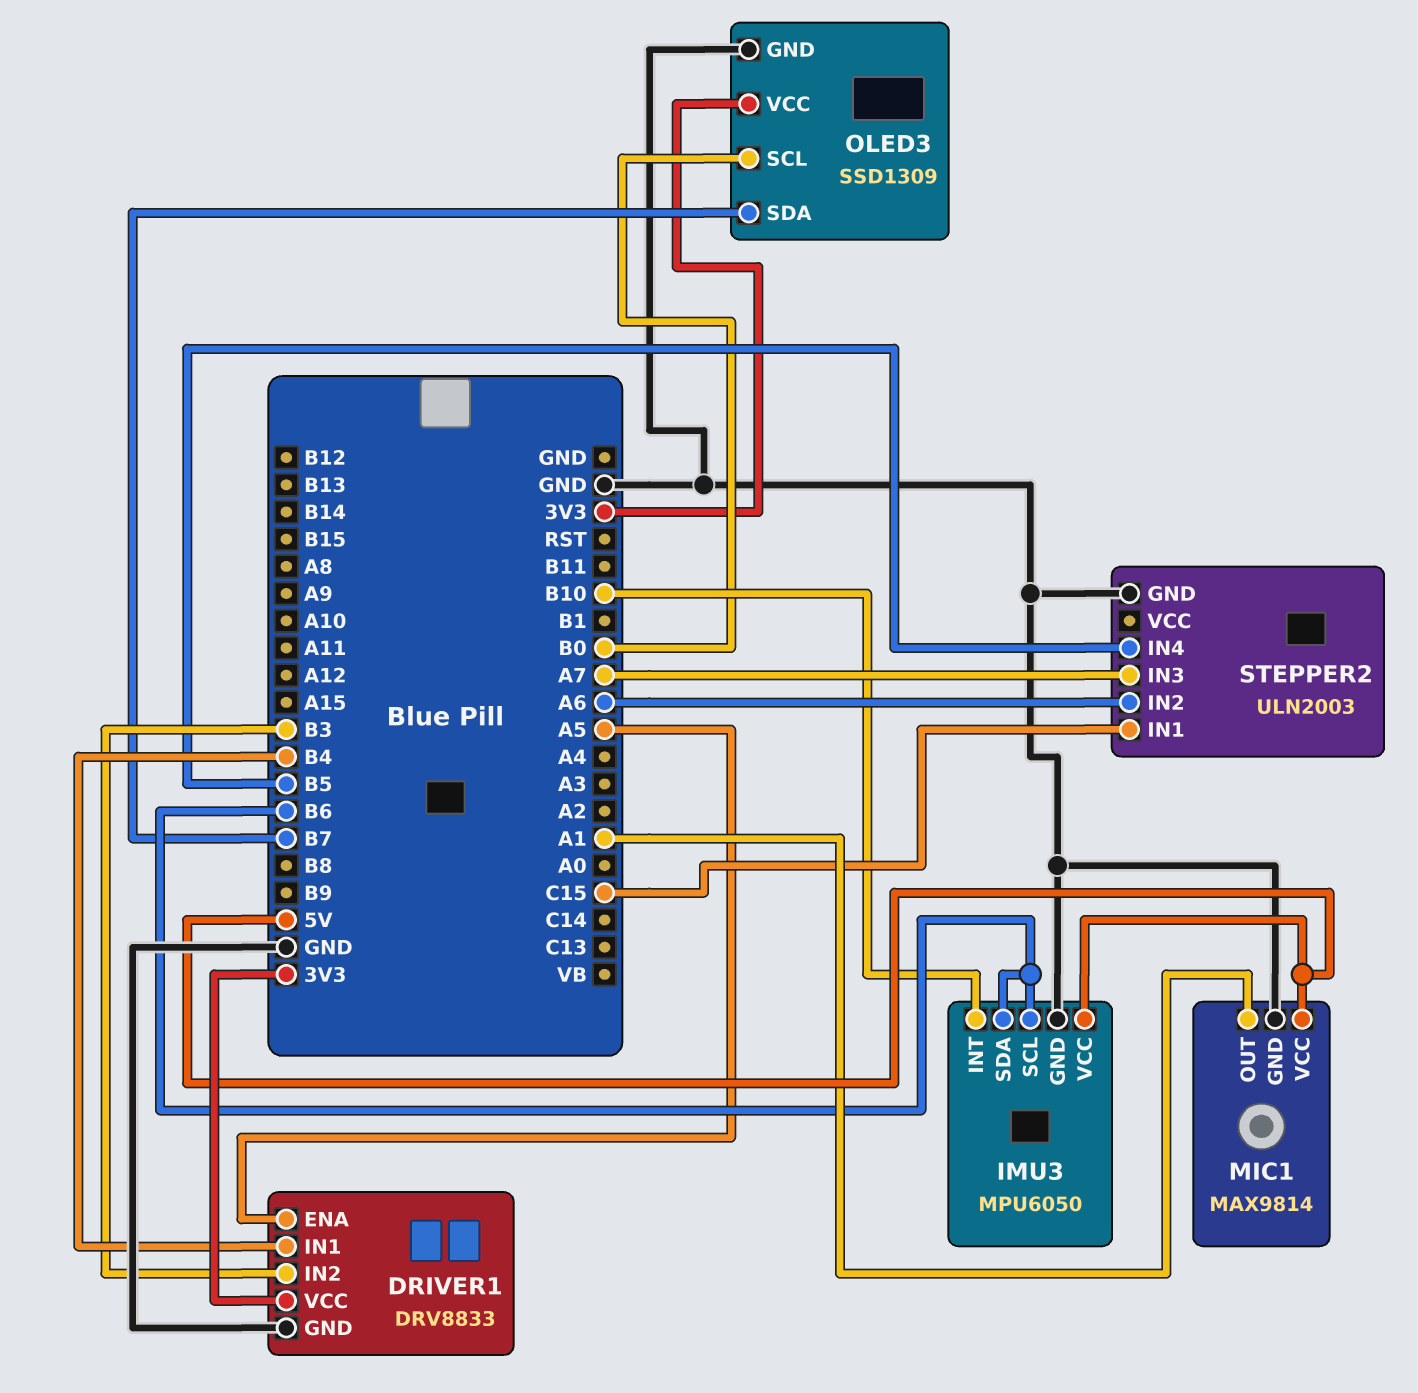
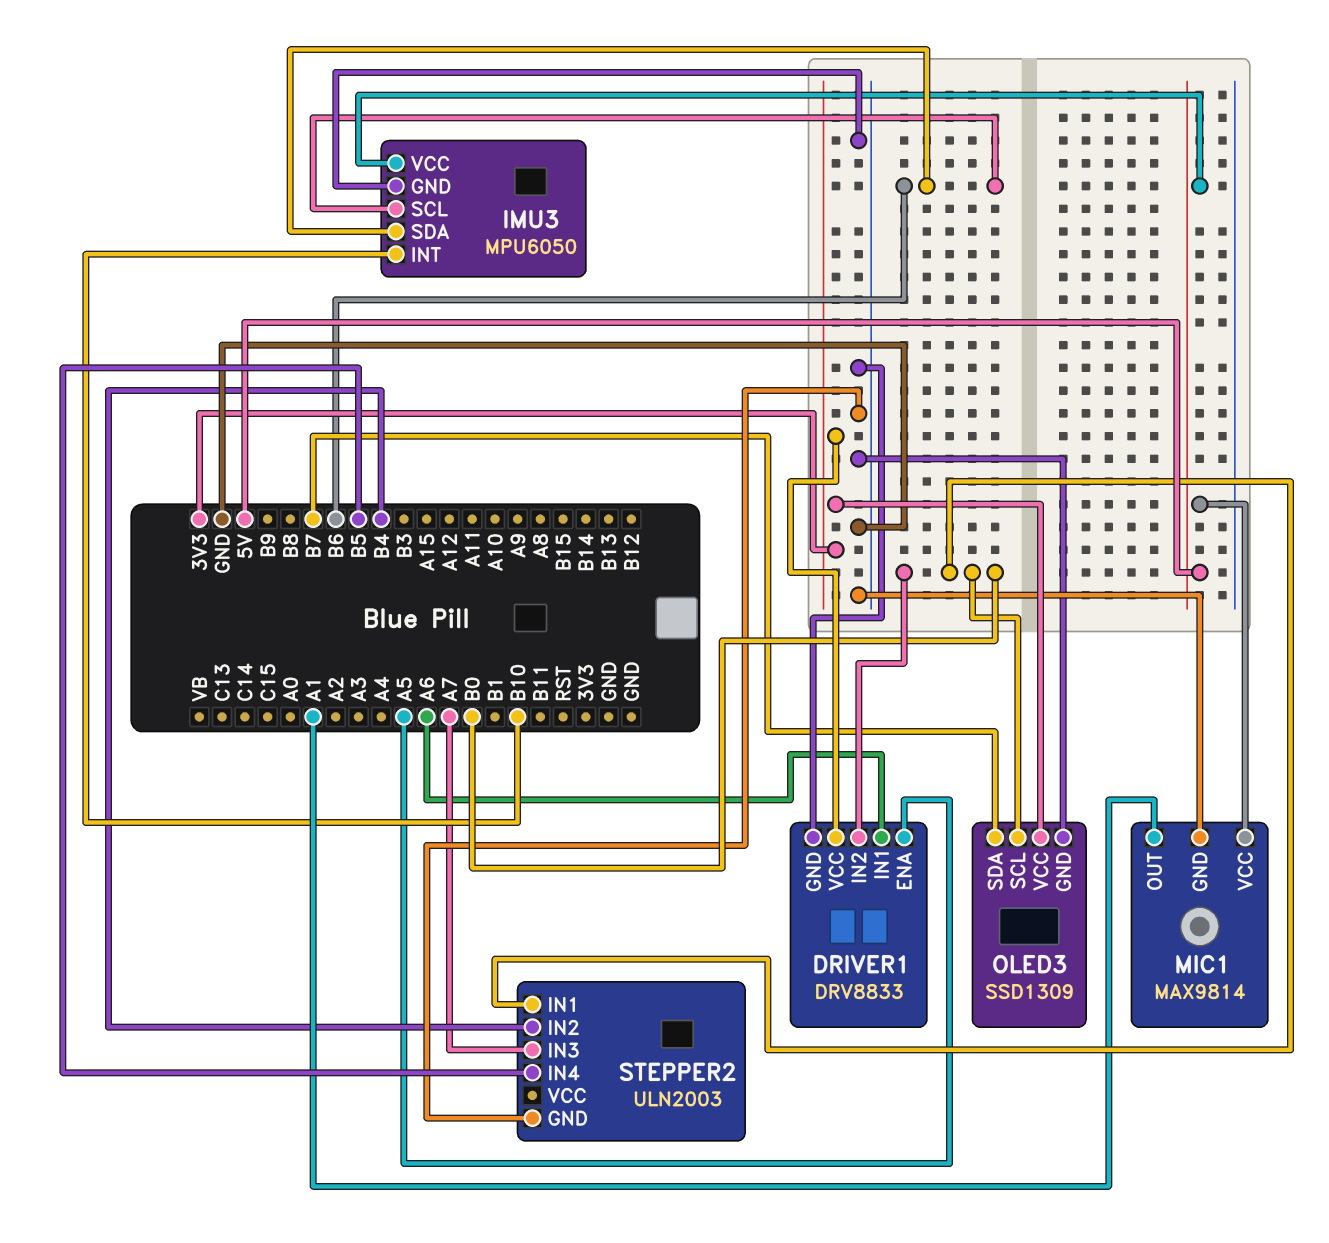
DRIVER1 pin IN1: B4 -> A6
DRIVER1 pin IN2: B3 -> B0
STEPPER2 pin IN1: C15 -> B0
STEPPER2 pin IN2: A6 -> B4

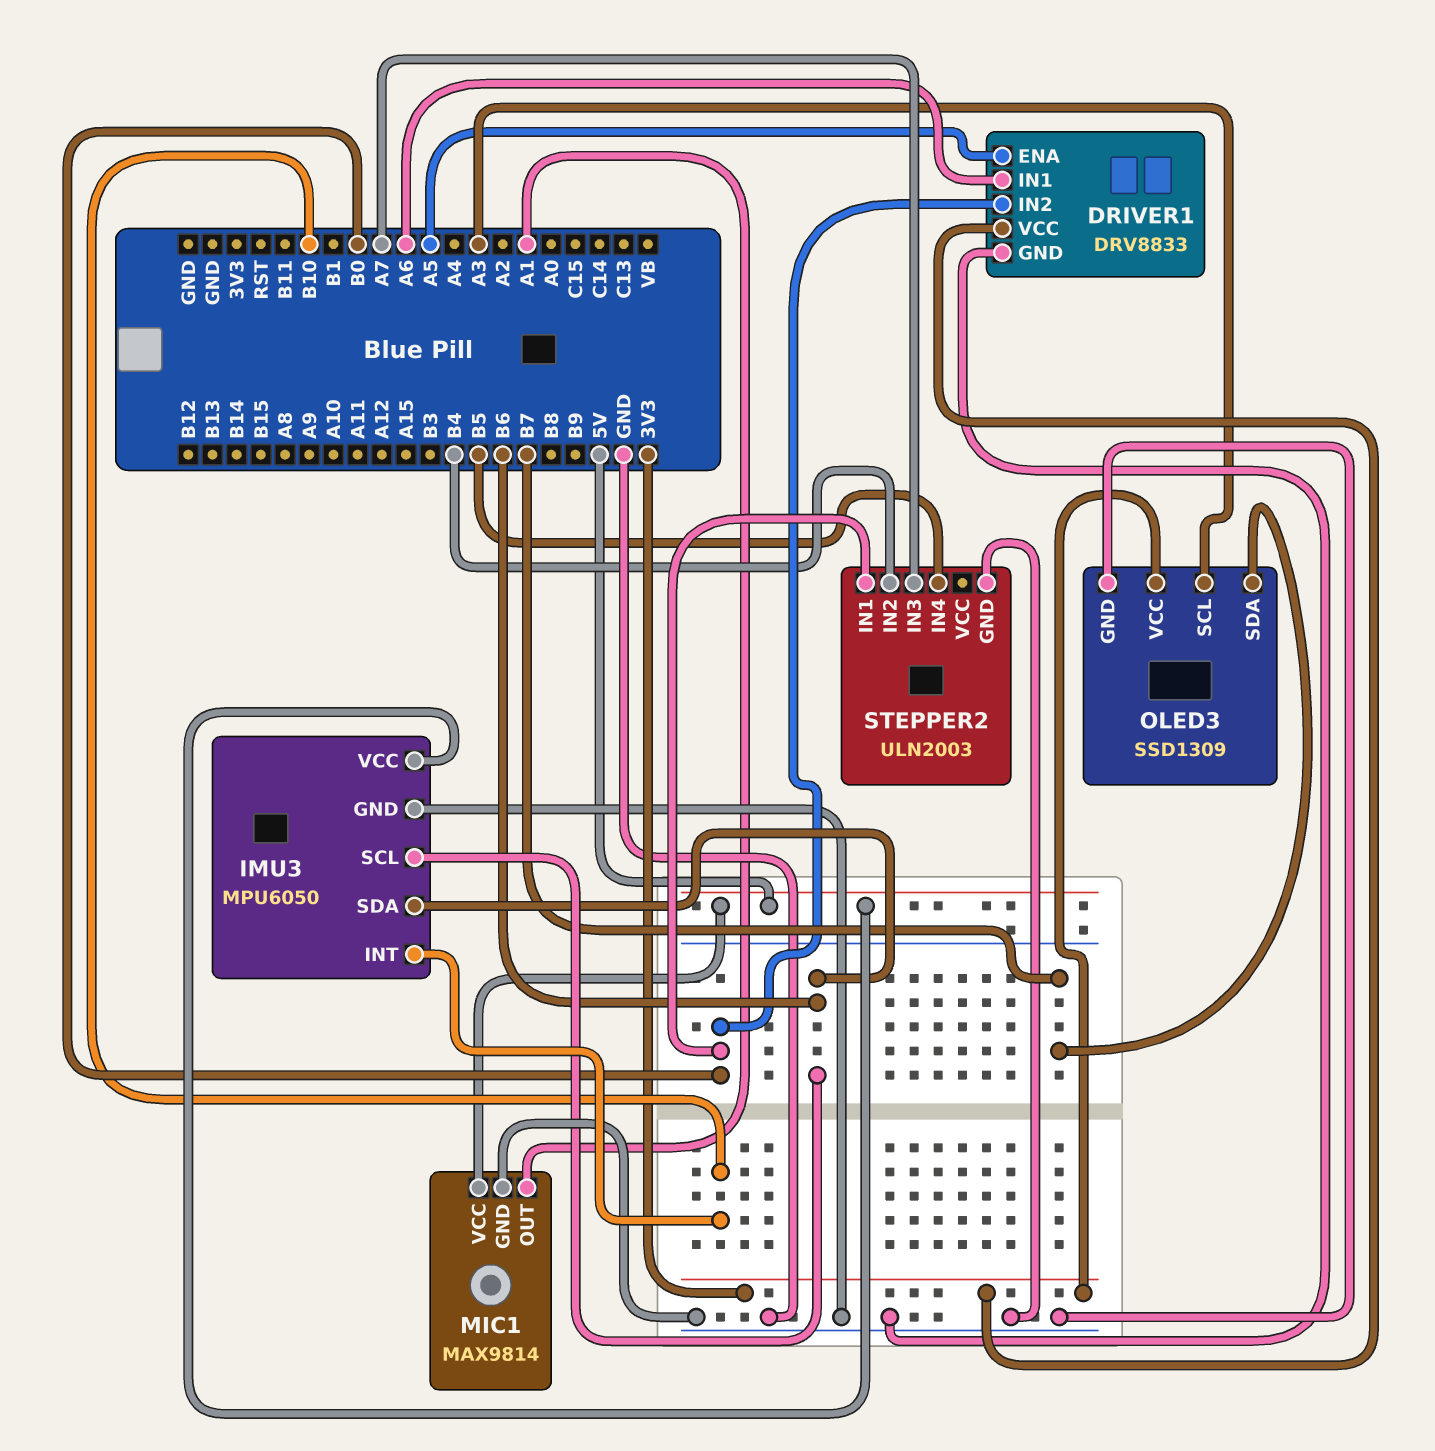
OLED3 pin SCL: B0 -> A3

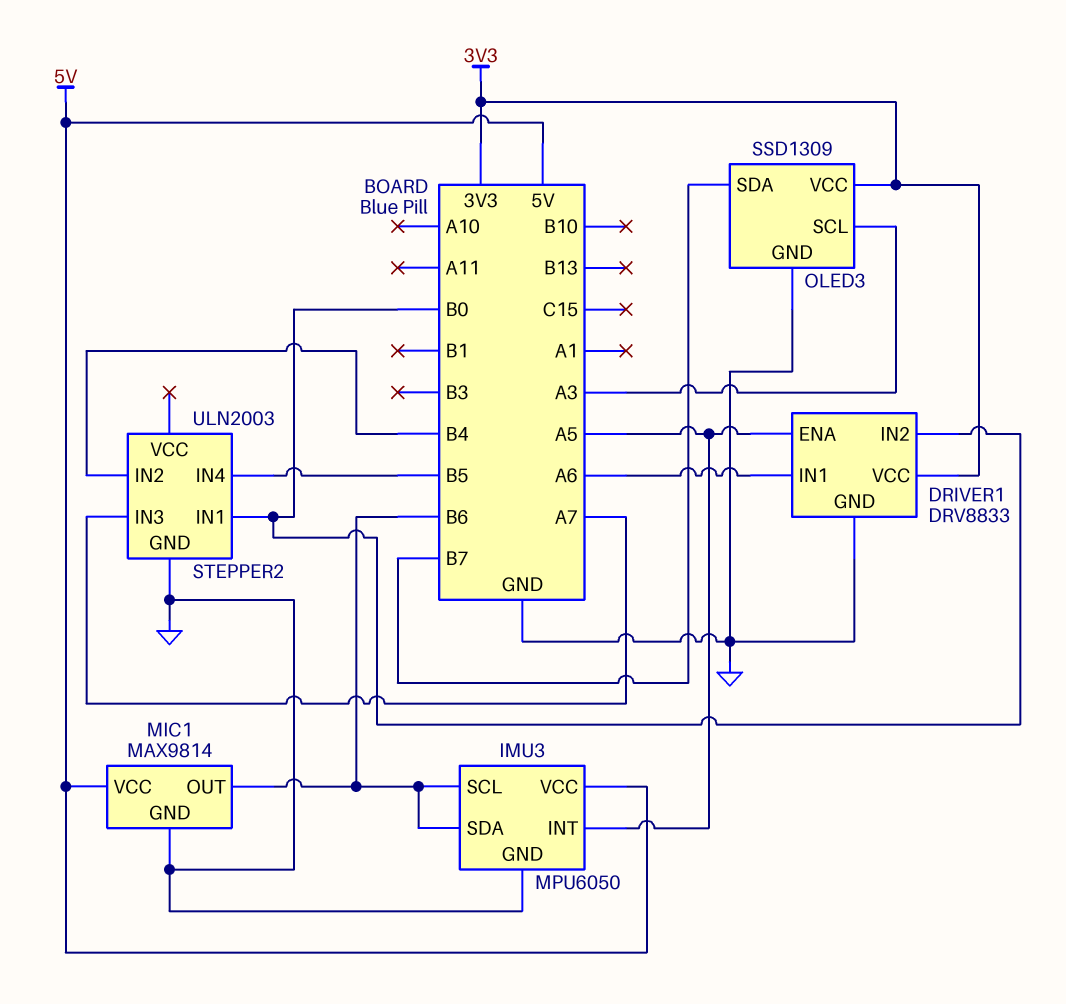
IMU3 pin INT: B10 -> A5
MIC1 pin OUT: A1 -> B6

